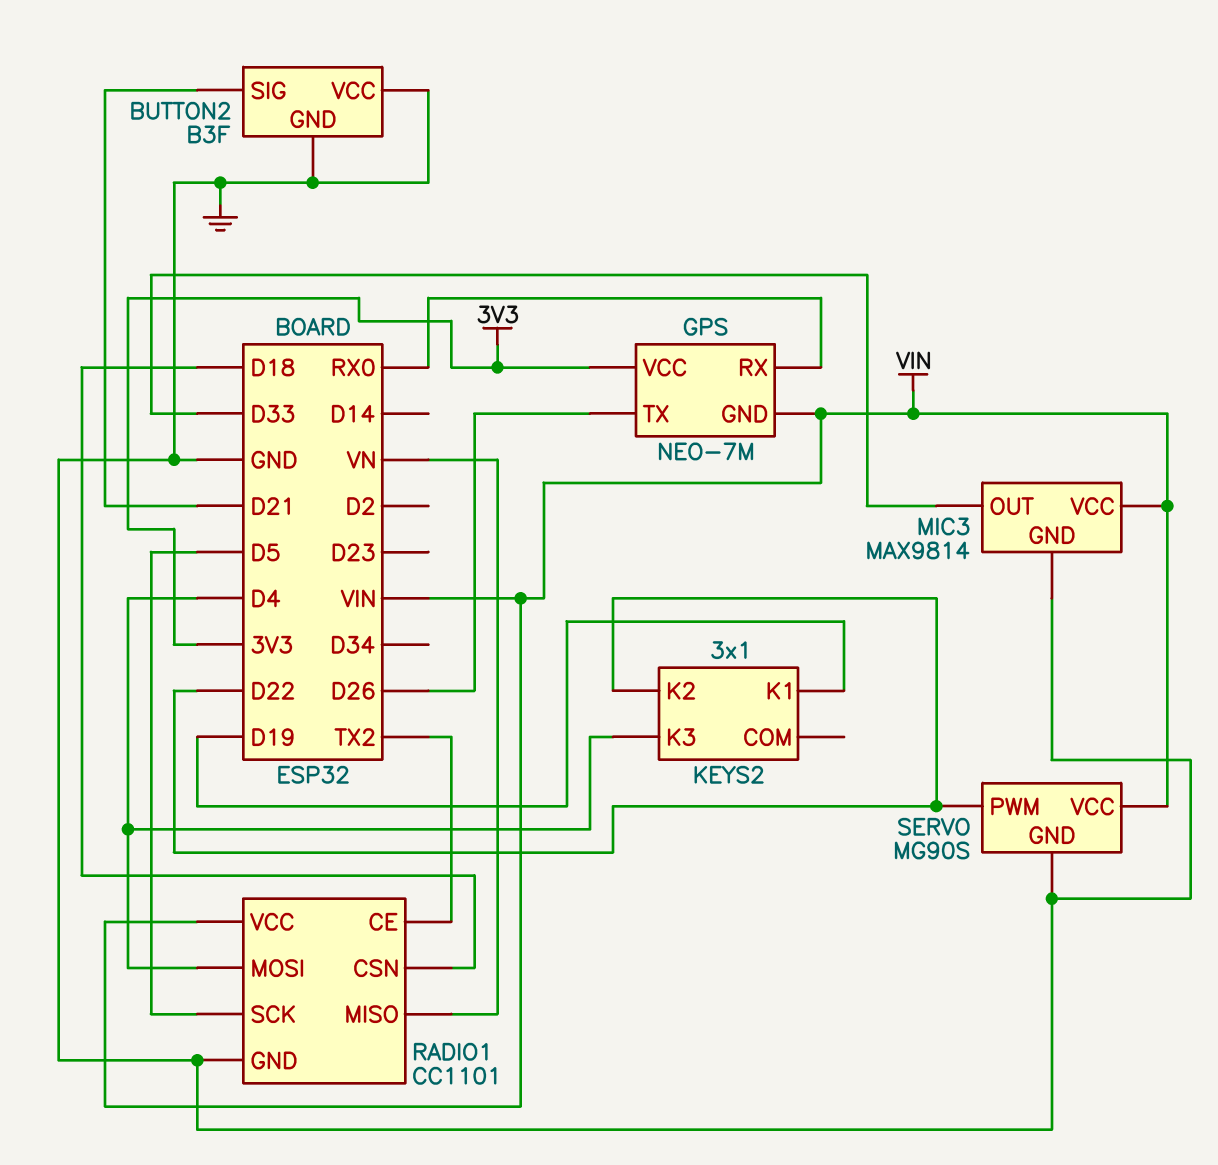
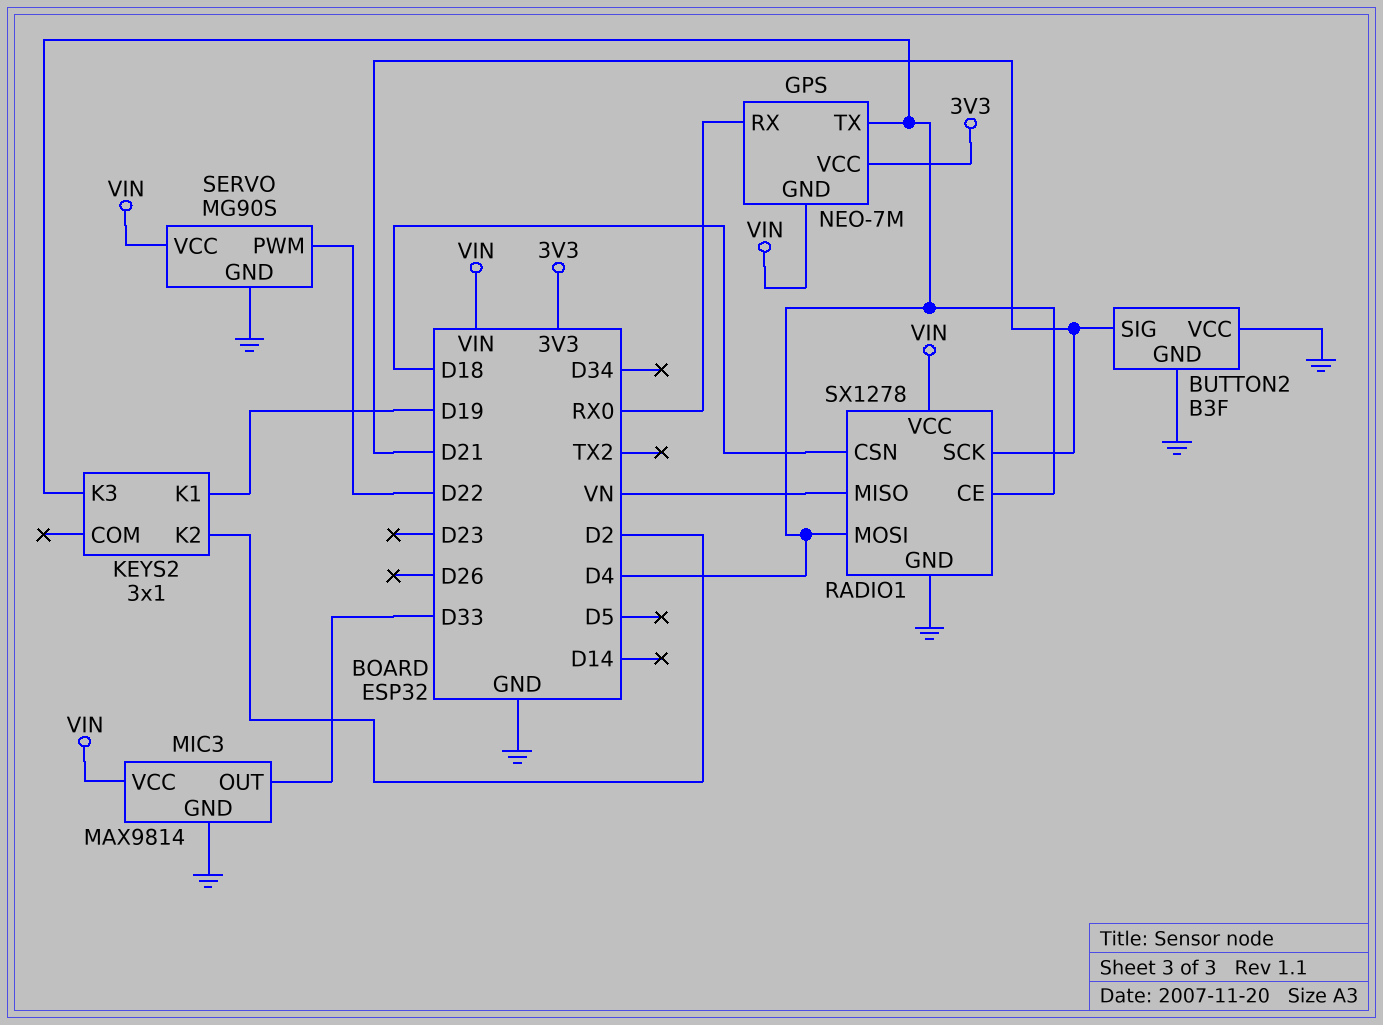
GPS pin TX: D26 -> D4
KEYS2 pin K2: D22 -> D2
RADIO1: CC1101 -> SX1278
RADIO1 pin CE: TX2 -> D4
RADIO1 pin SCK: D5 -> D21

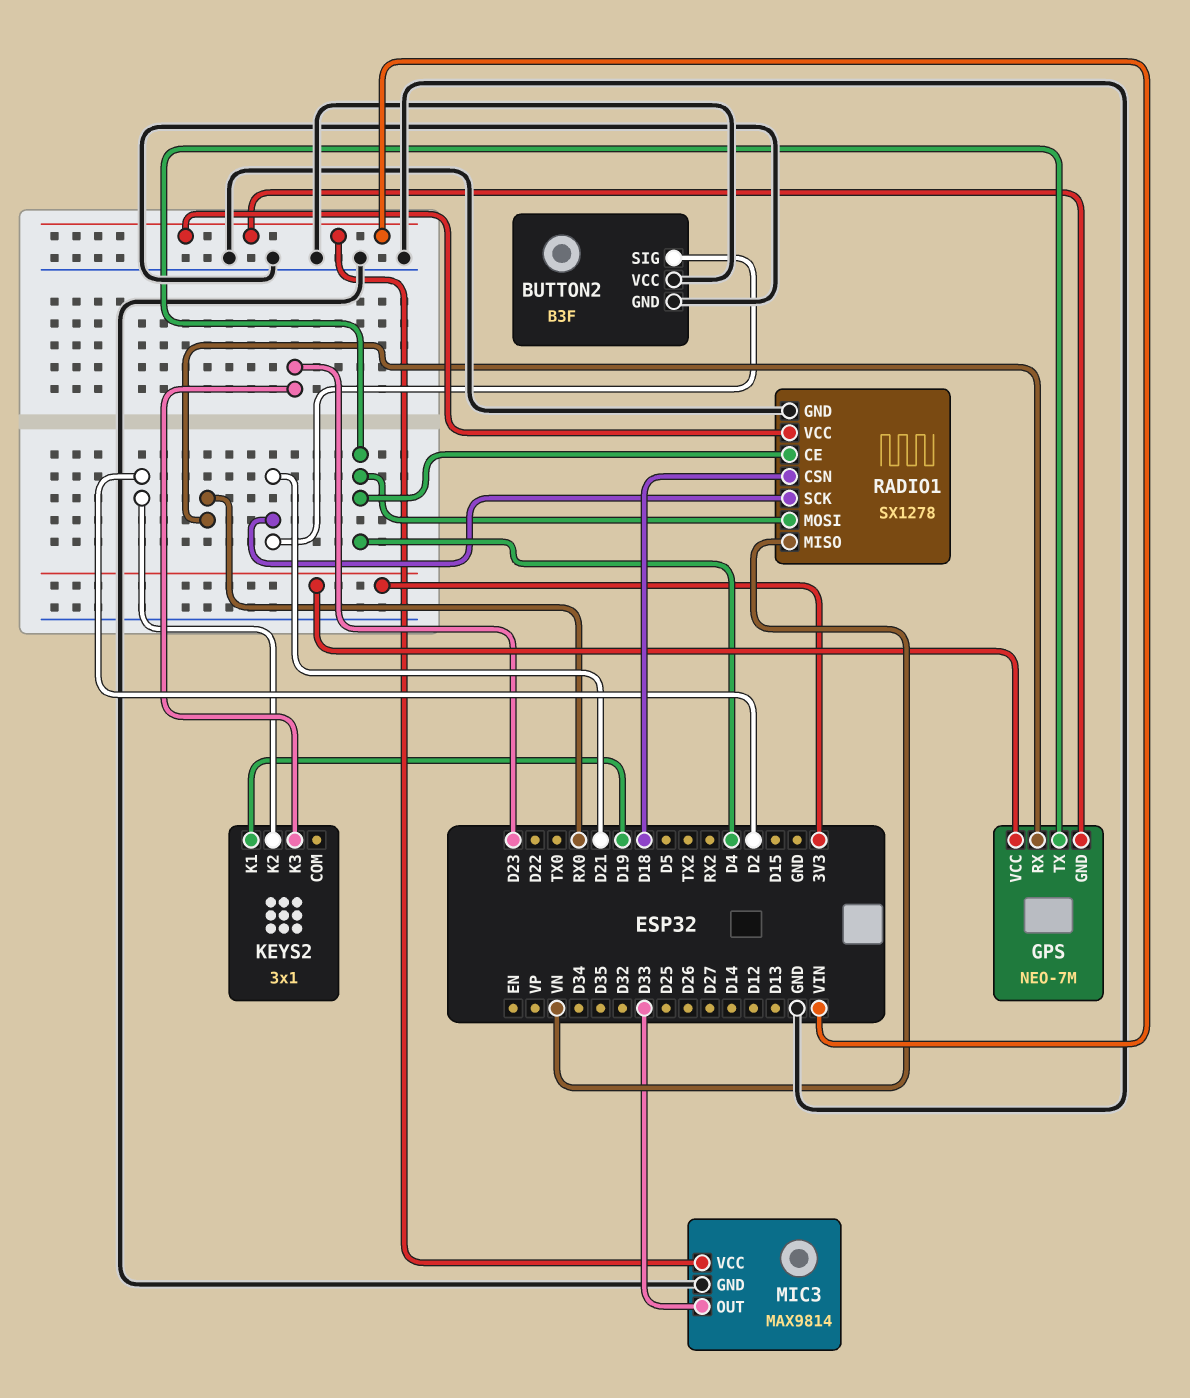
KEYS2 pin K3: D4 -> D23
SERVO: MG90S -> none
SERVO pin GND: GND -> none
SERVO pin PWM: D22 -> none
SERVO pin VCC: VIN -> none

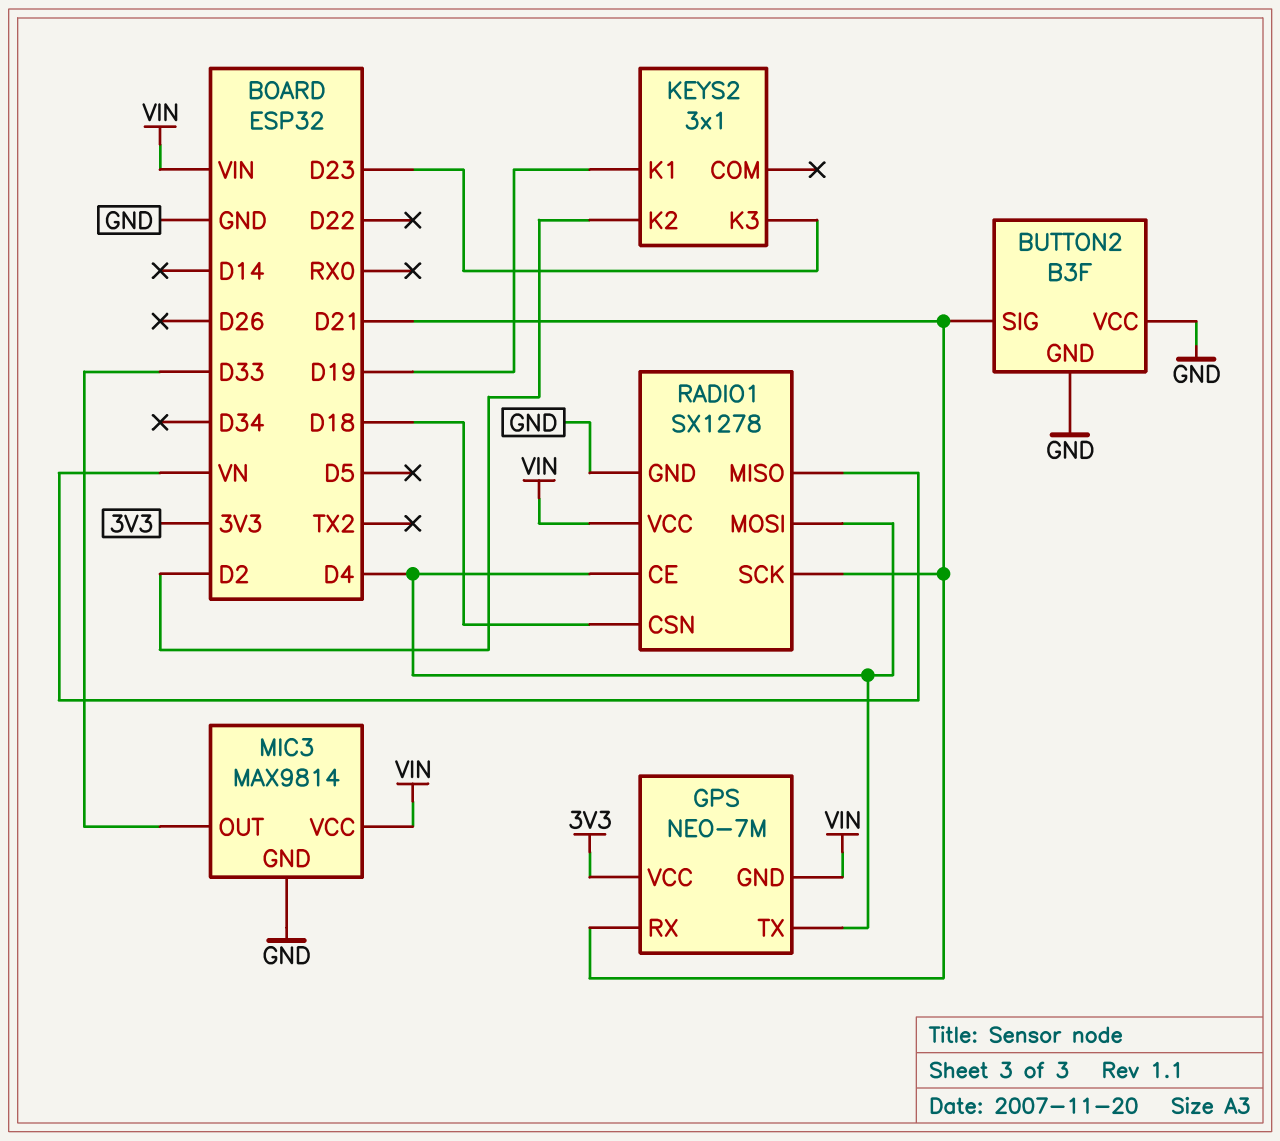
GPS pin RX: RX0 -> D21

